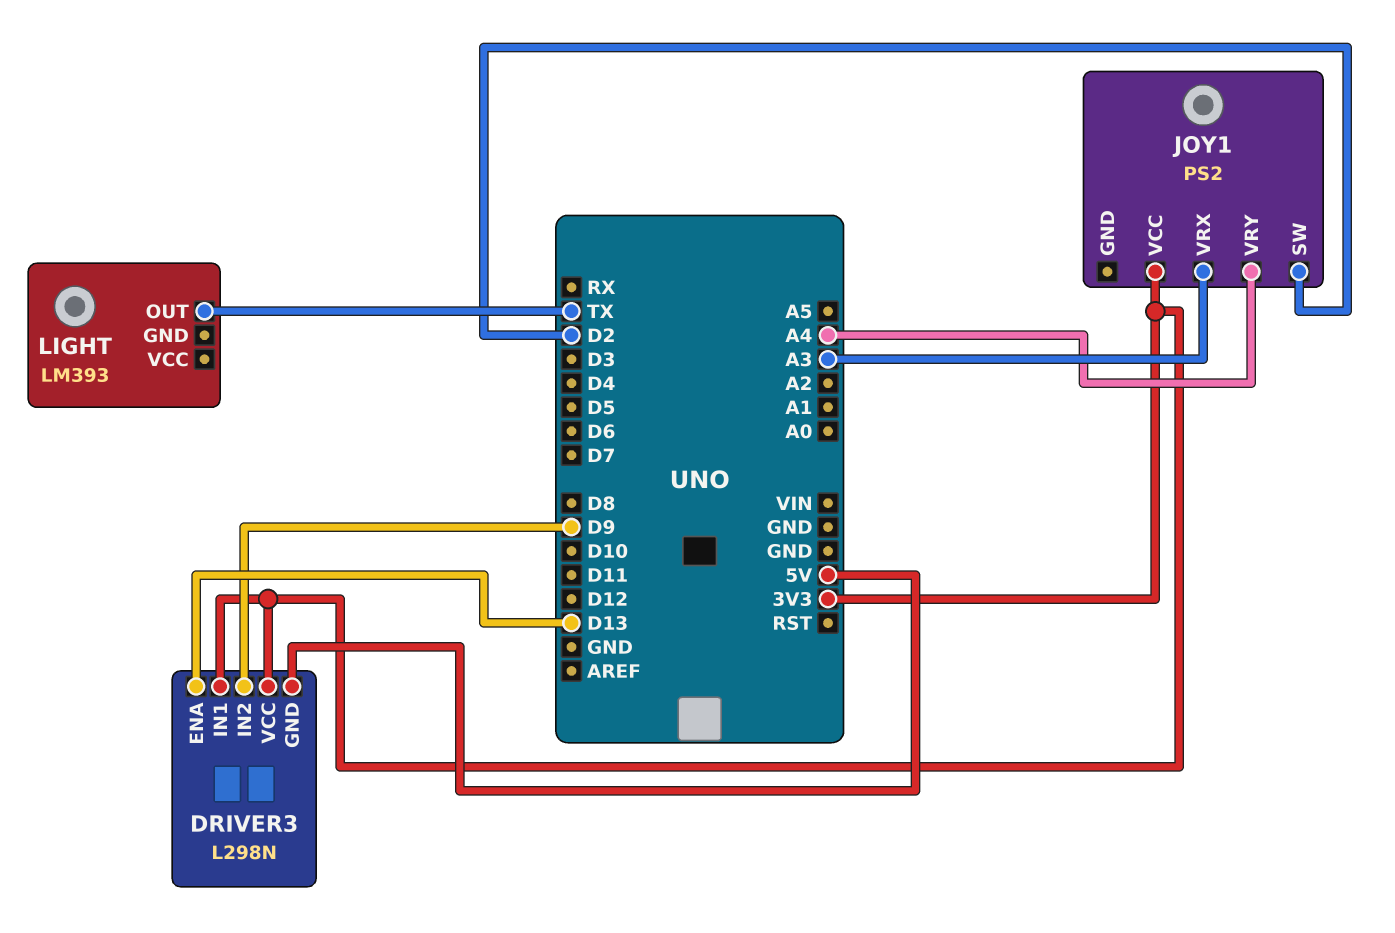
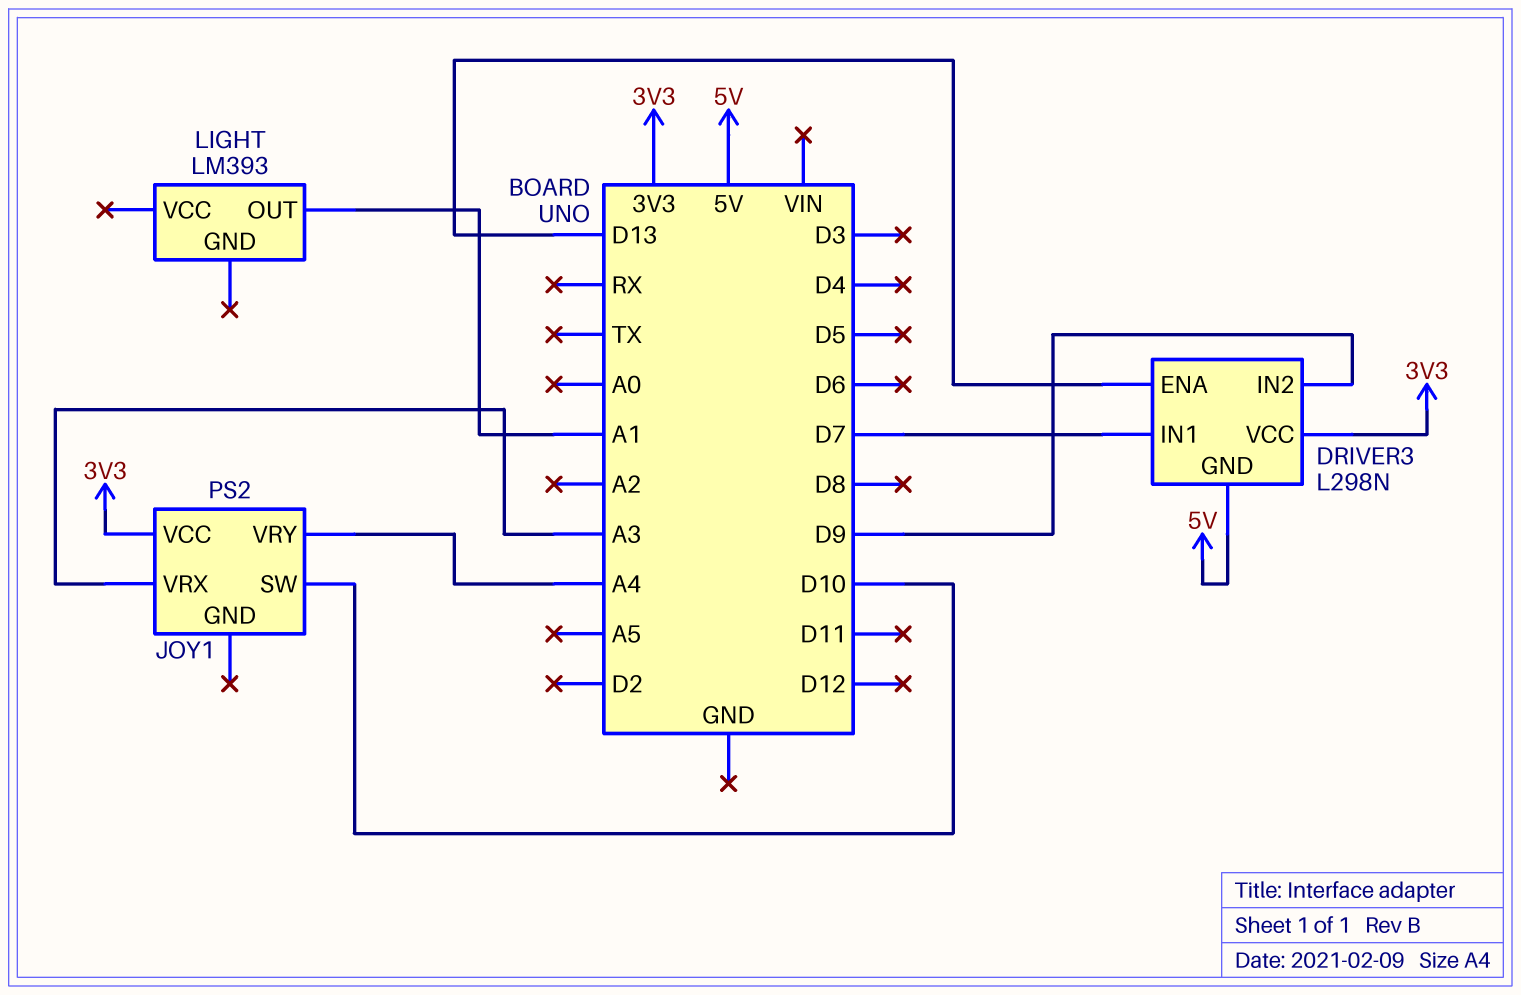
DRIVER3 pin IN1: 3V3 -> D7
JOY1 pin SW: D2 -> D10
LIGHT pin OUT: TX -> A1

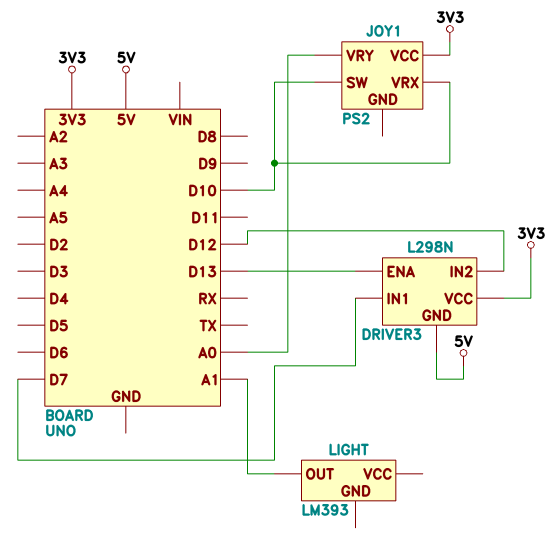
DRIVER3 pin IN2: D9 -> D12
JOY1 pin VRX: A3 -> D10
JOY1 pin VRY: A4 -> A0

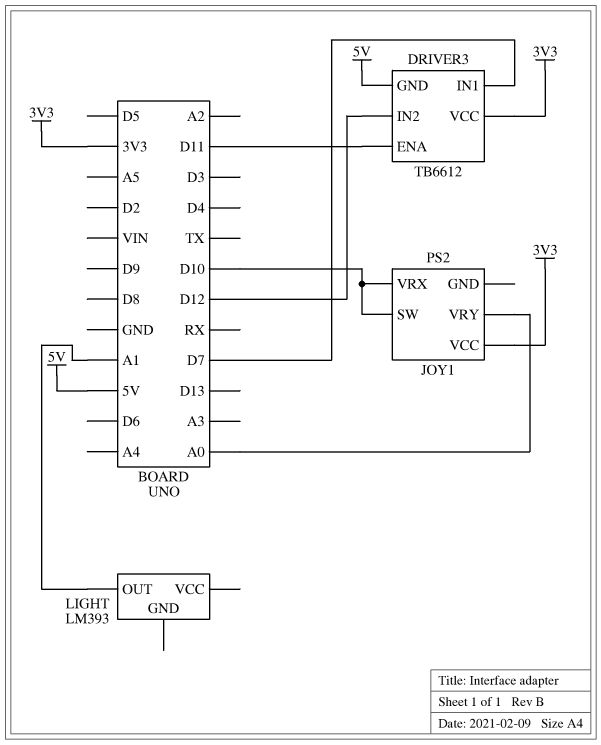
DRIVER3: L298N -> TB6612
DRIVER3 pin ENA: D13 -> D11

